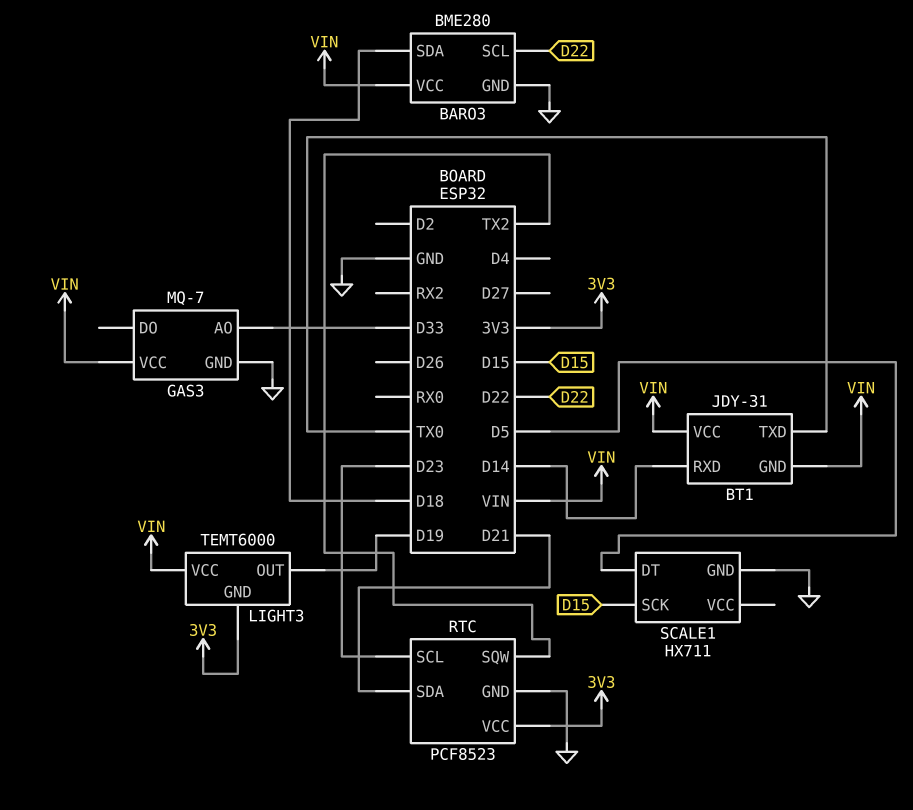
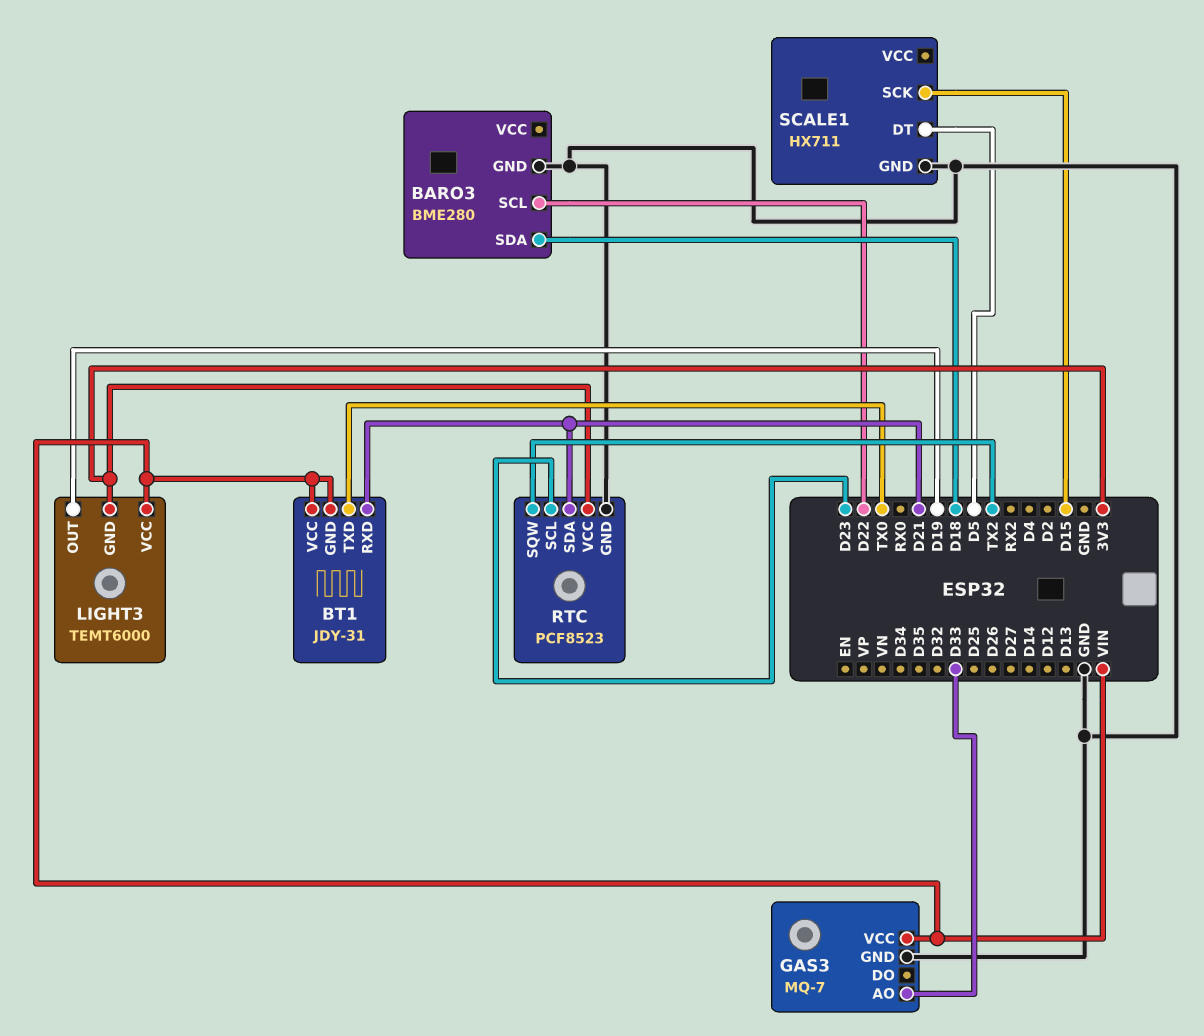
BARO3 pin VCC: VIN -> none
BT1 pin RXD: D14 -> D21

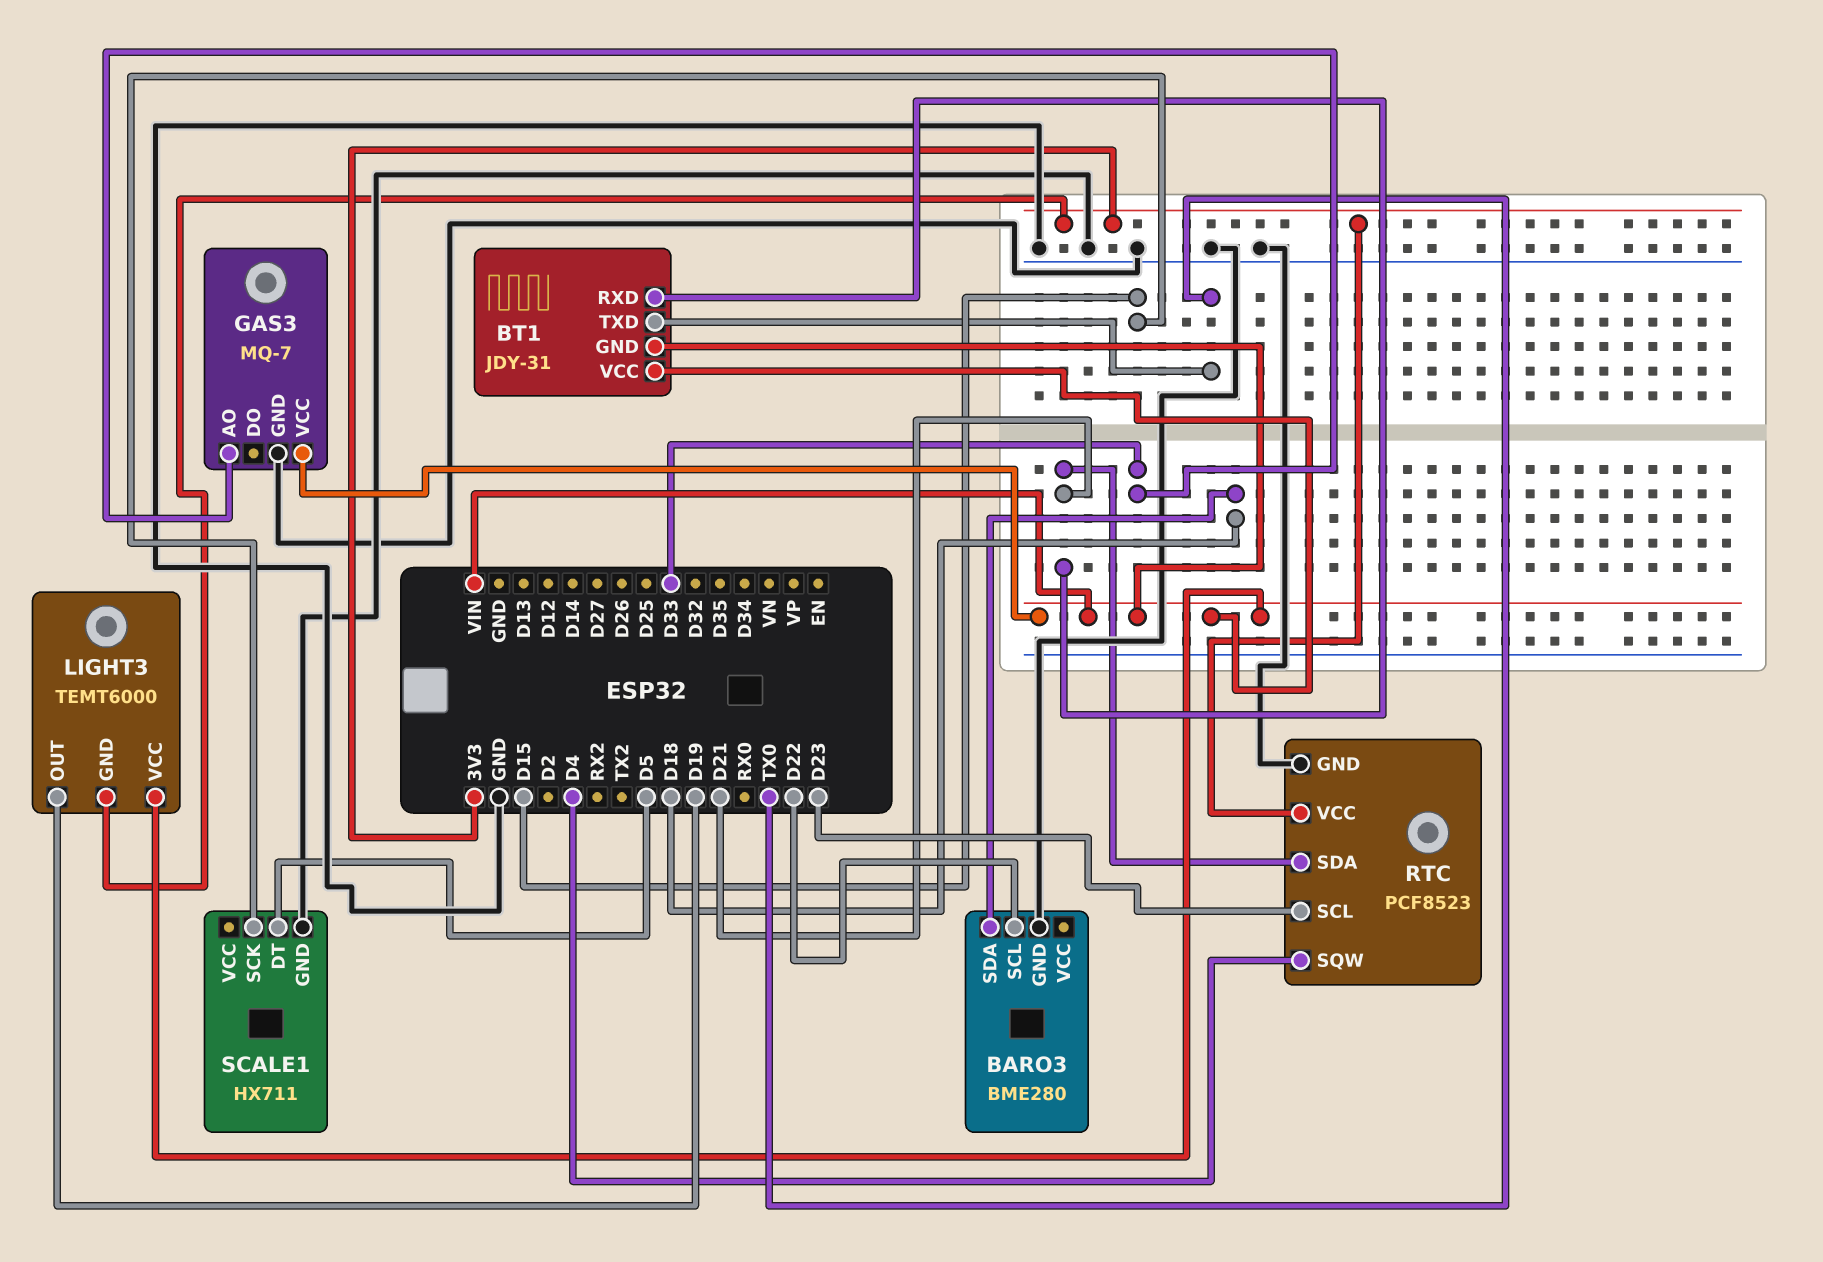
RTC pin SQW: TX2 -> D4

